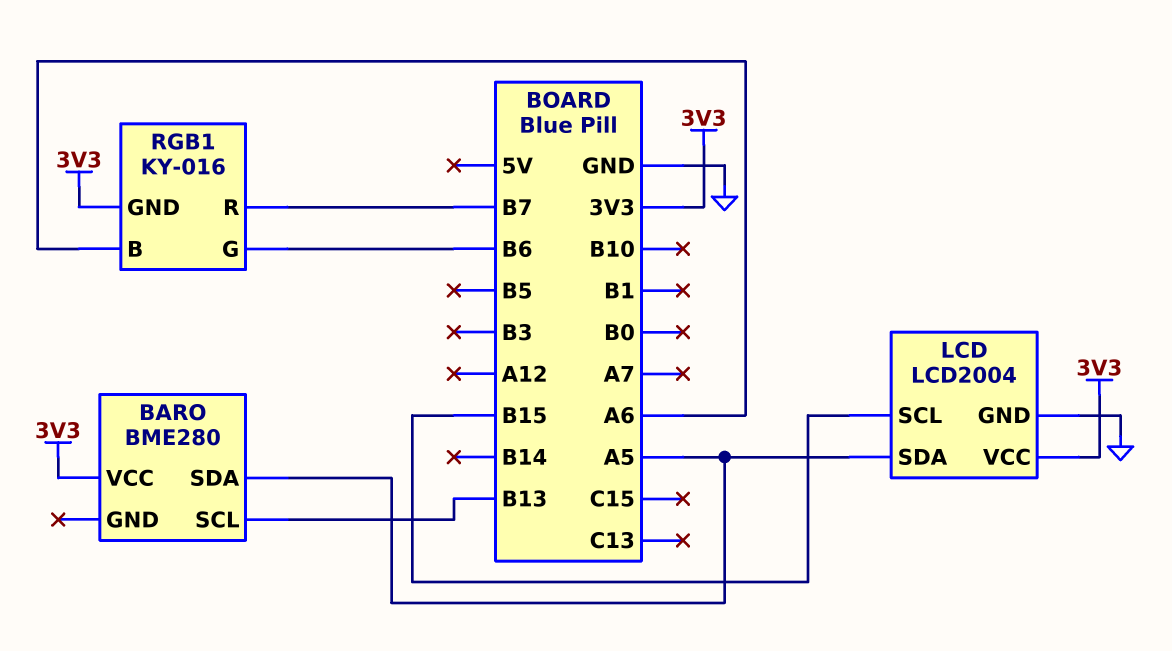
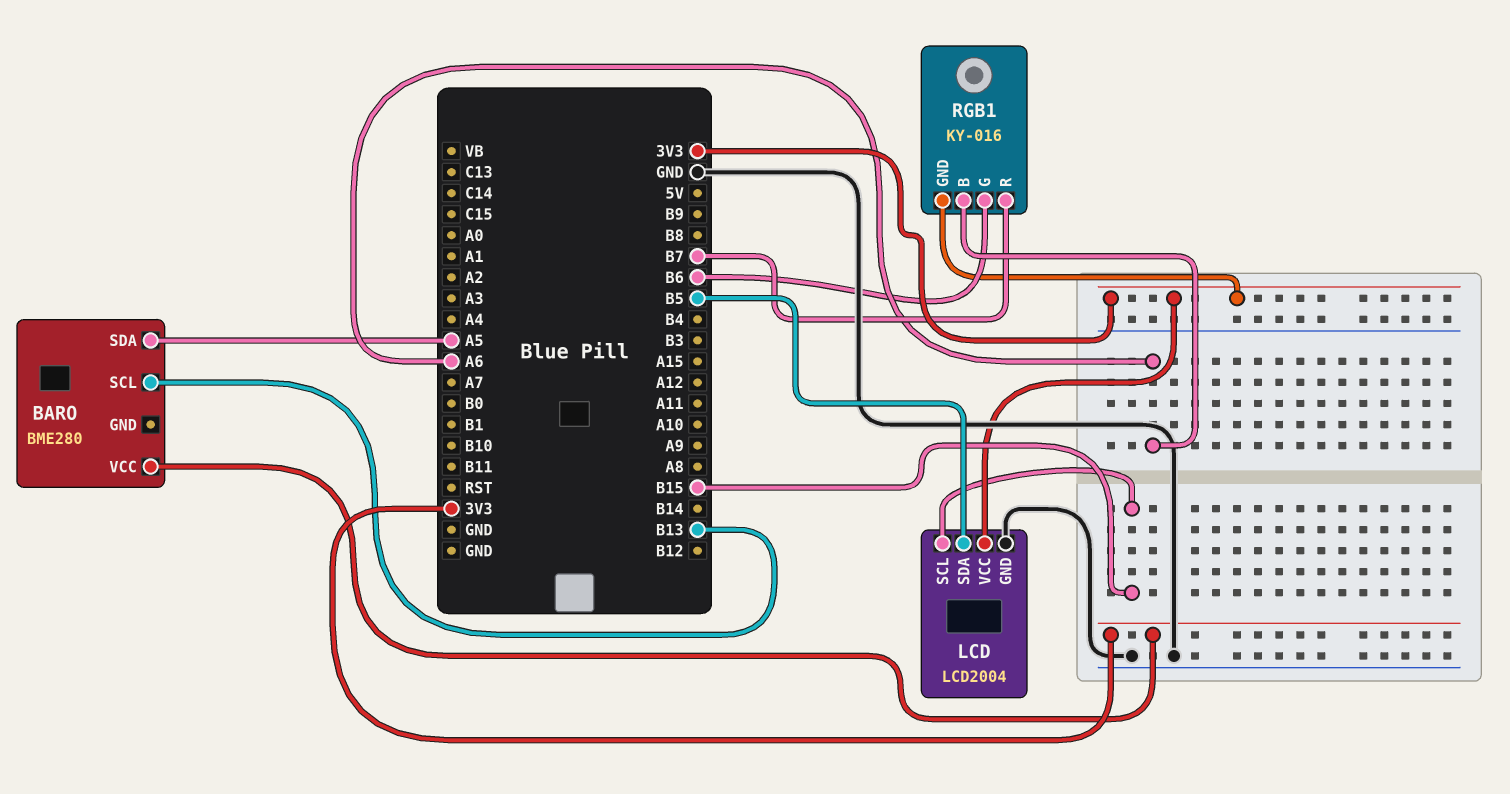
LCD pin SDA: A5 -> B5

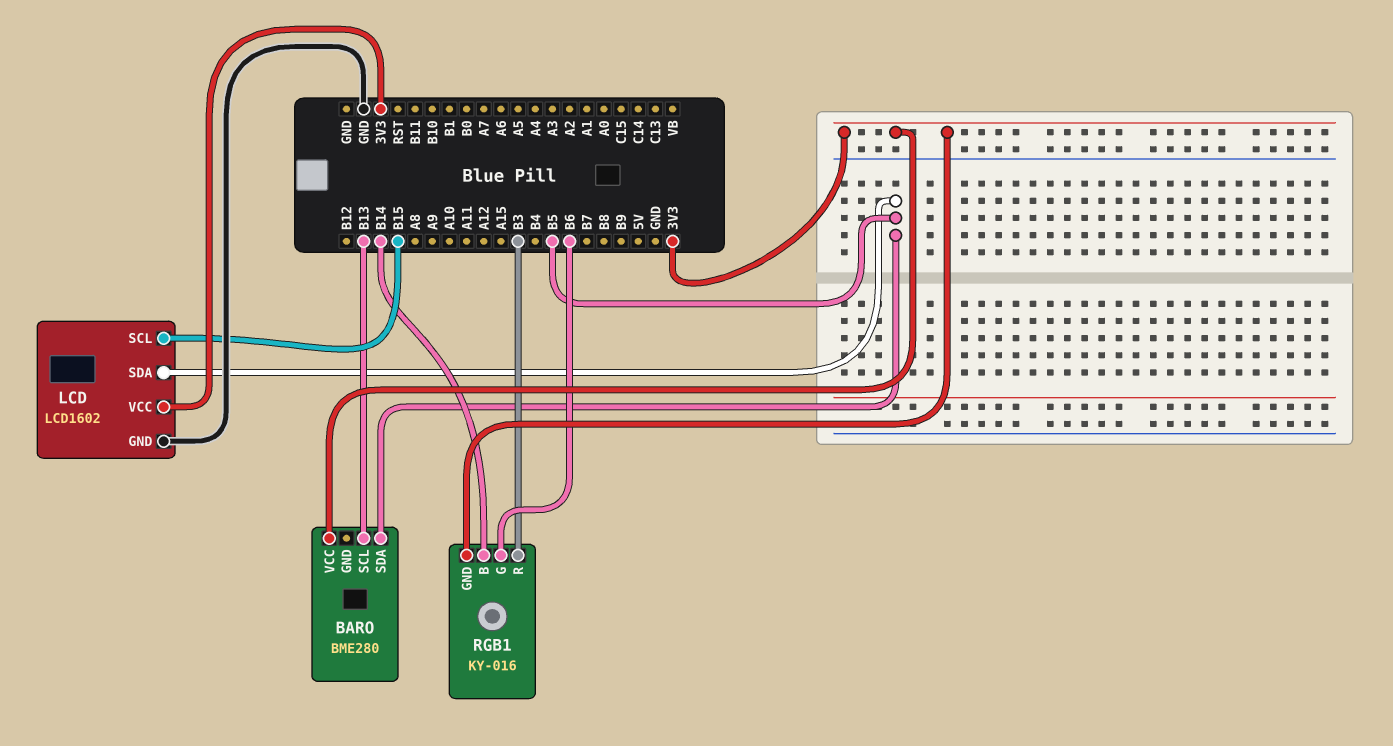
BARO pin SDA: A5 -> B5
LCD: LCD2004 -> LCD1602
RGB1 pin B: A6 -> B14
RGB1 pin R: B7 -> B3

